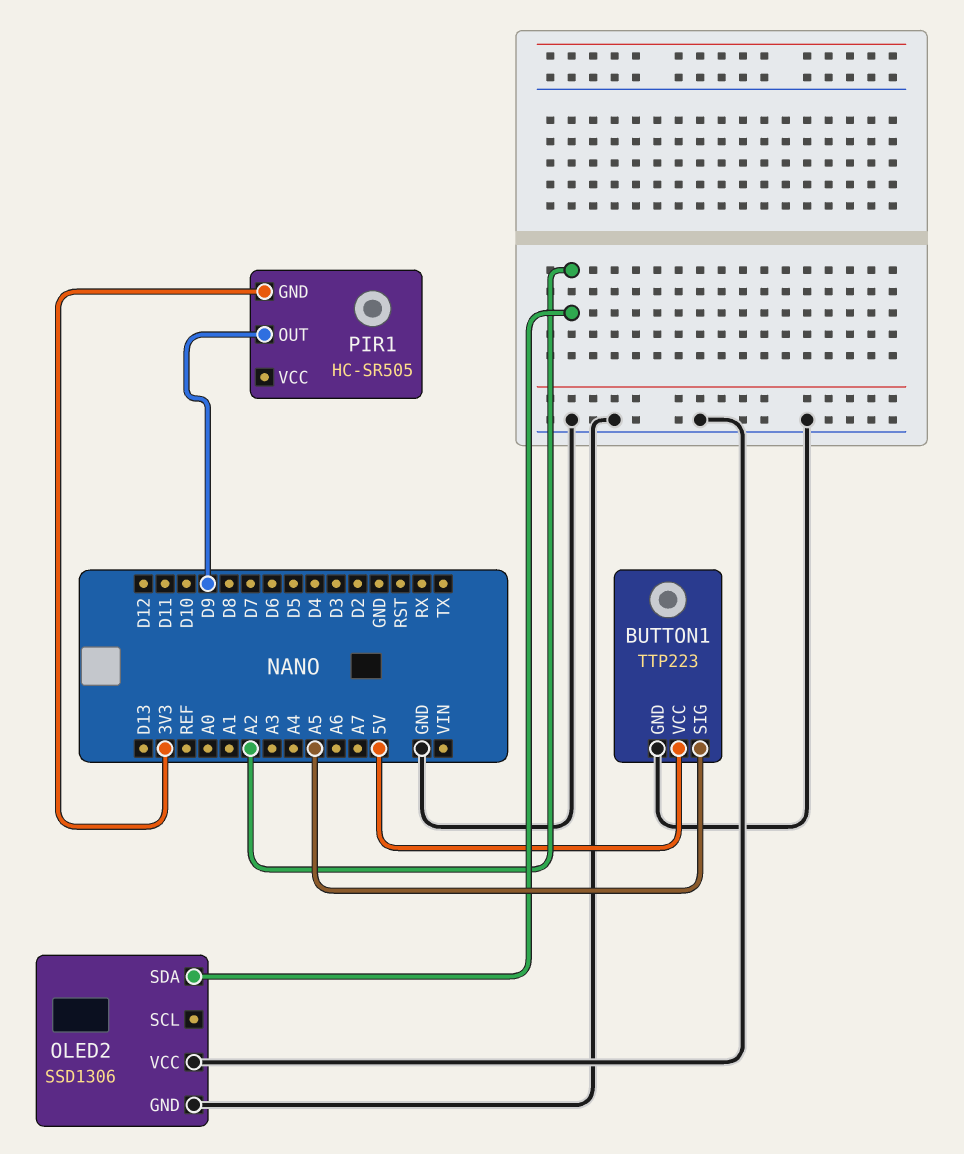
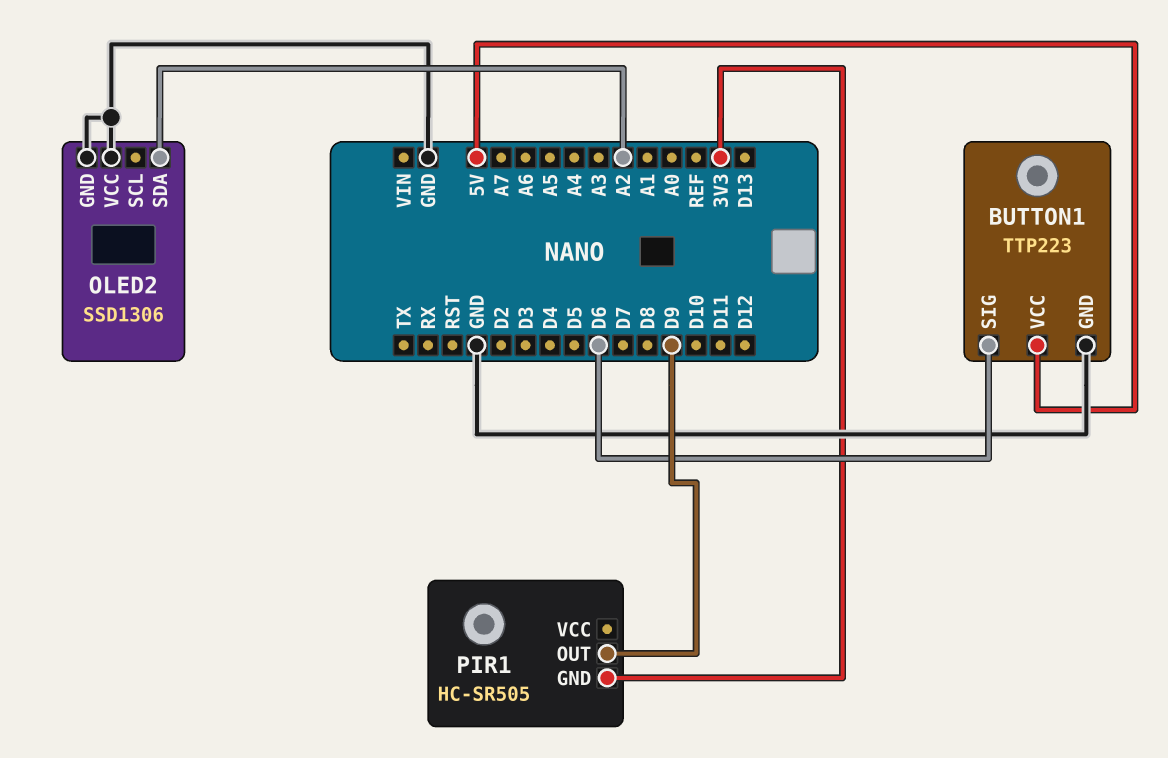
BUTTON1 pin SIG: A5 -> D6

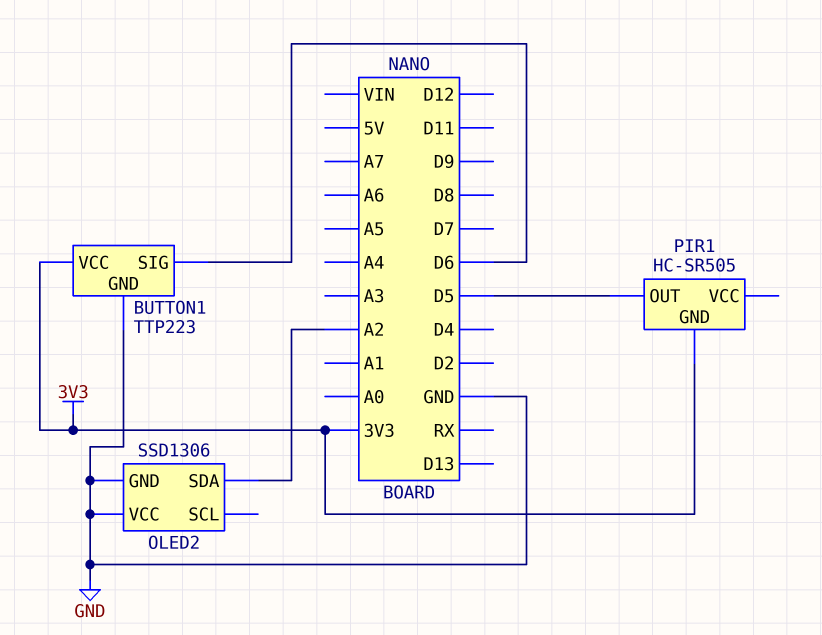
BUTTON1 pin VCC: 5V -> 3V3
PIR1 pin OUT: D9 -> D5

